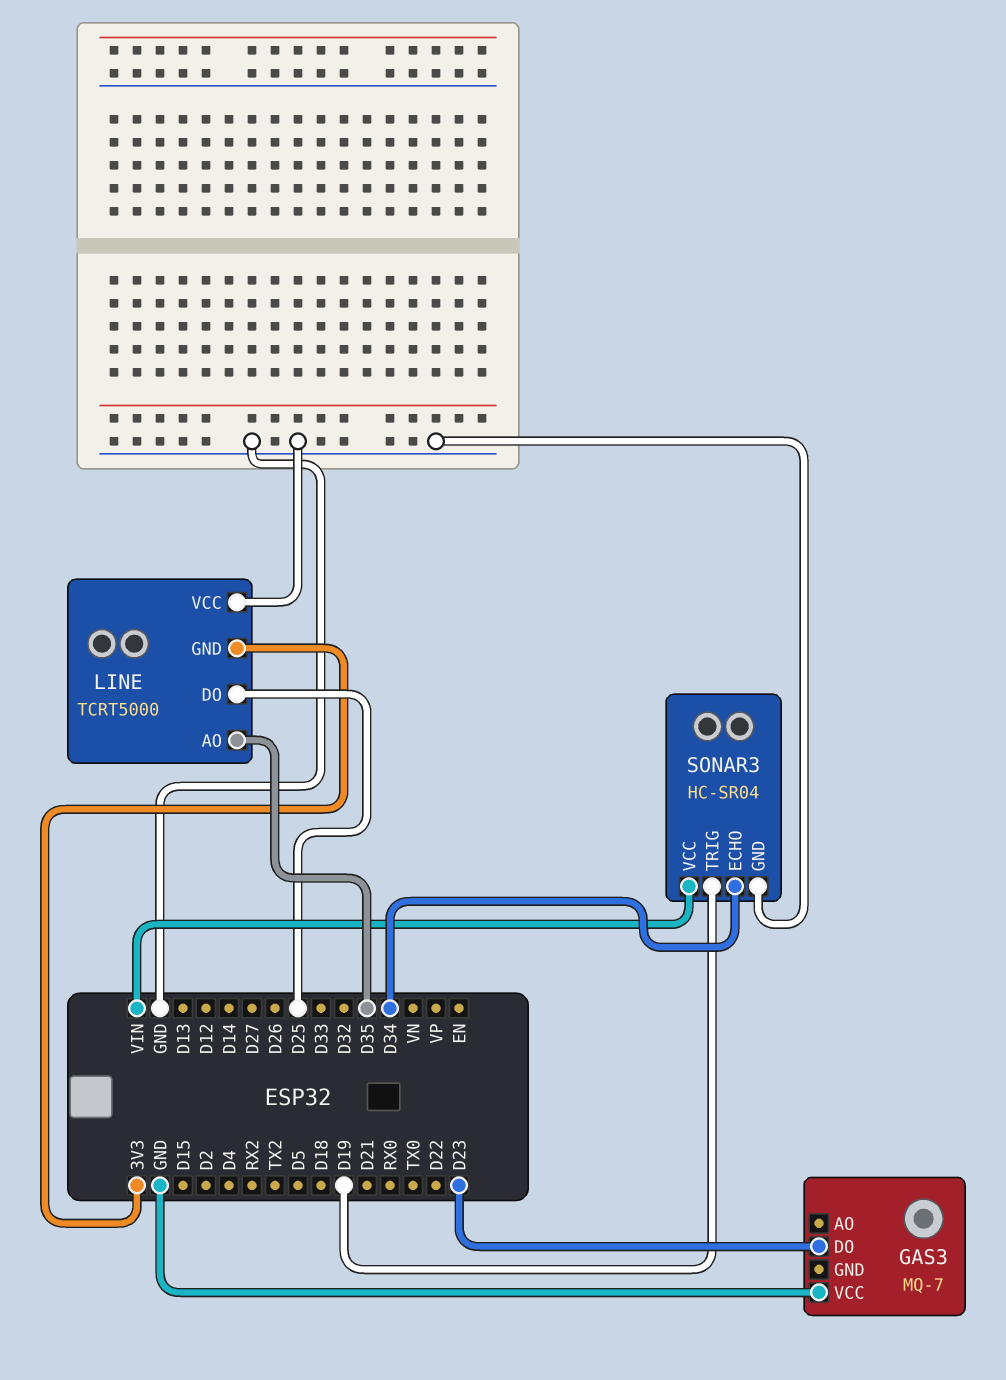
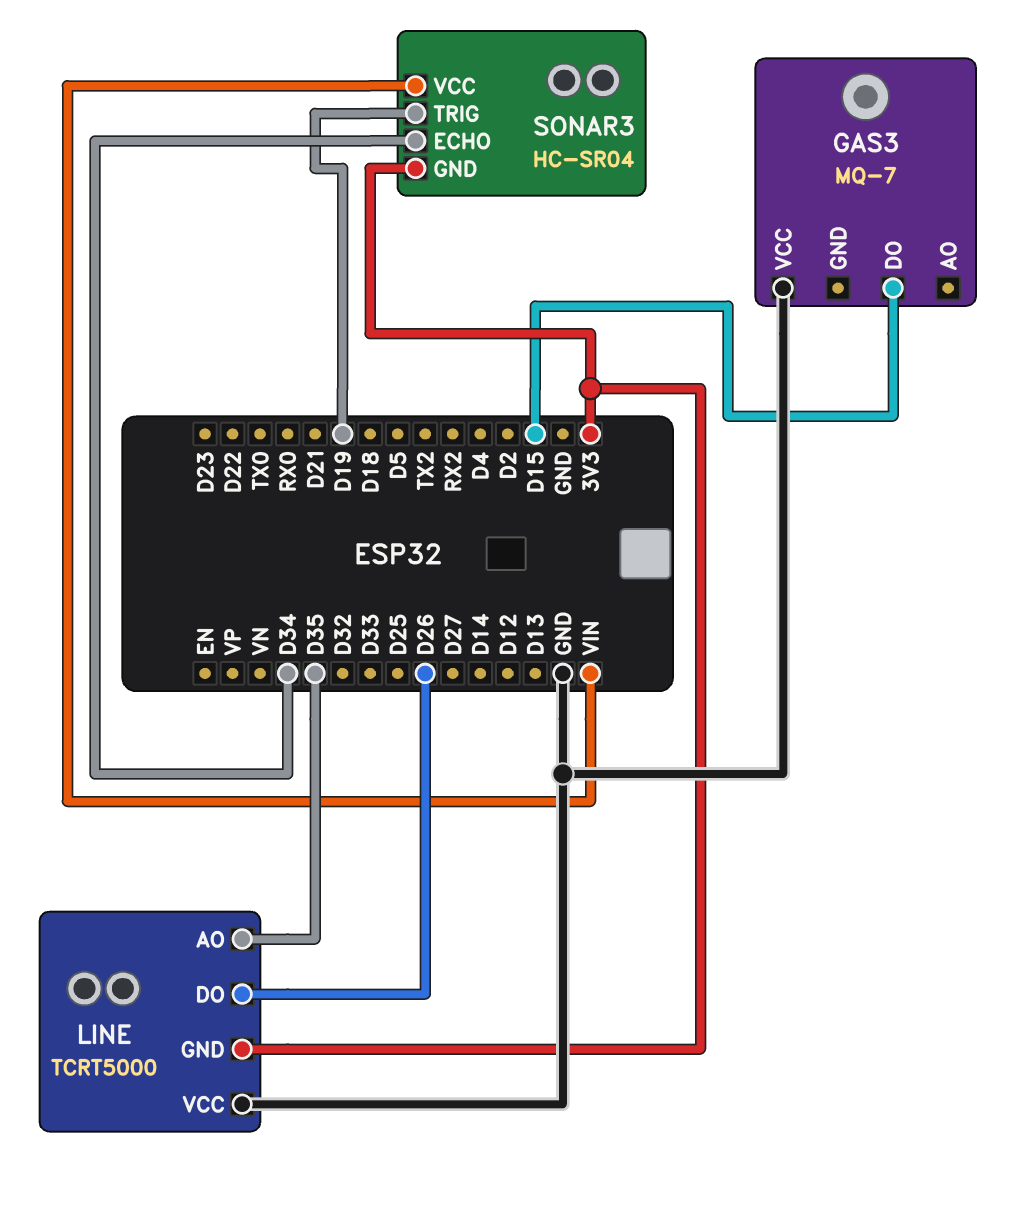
GAS3 pin DO: D23 -> D15
LINE pin DO: D25 -> D26
SONAR3 pin GND: GND -> 3V3

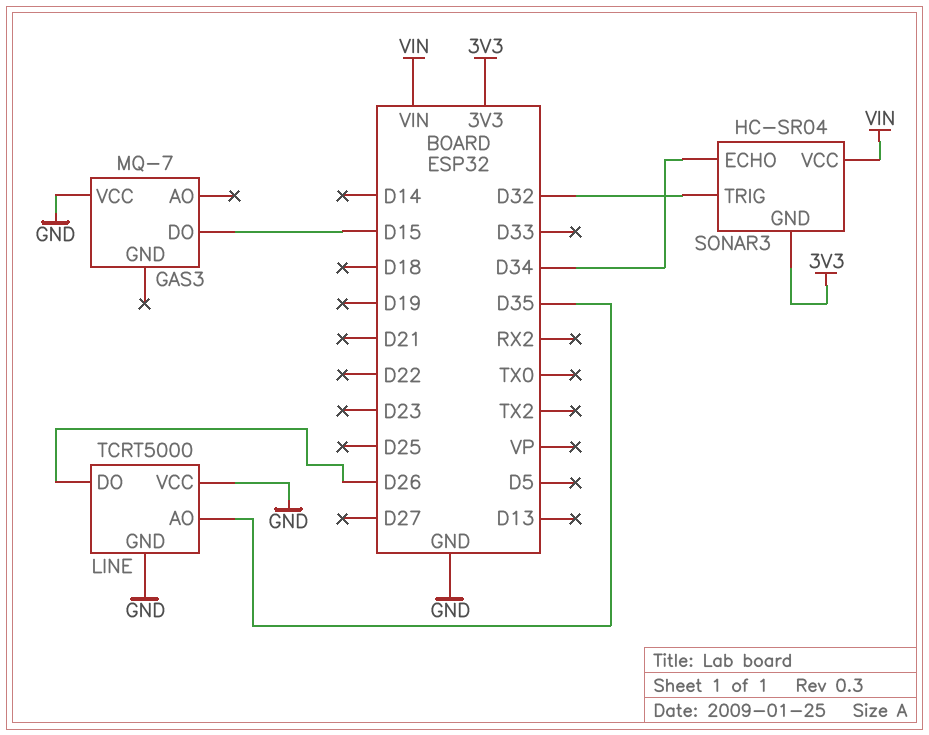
LINE pin GND: 3V3 -> GND
SONAR3 pin TRIG: D19 -> D32

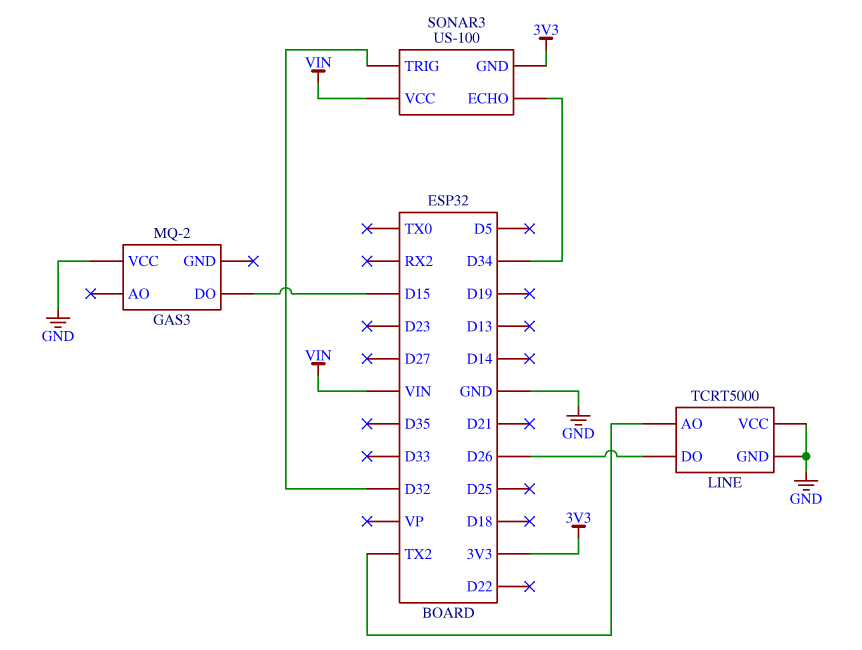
GAS3: MQ-7 -> MQ-2
LINE pin AO: D35 -> TX2
SONAR3: HC-SR04 -> US-100

